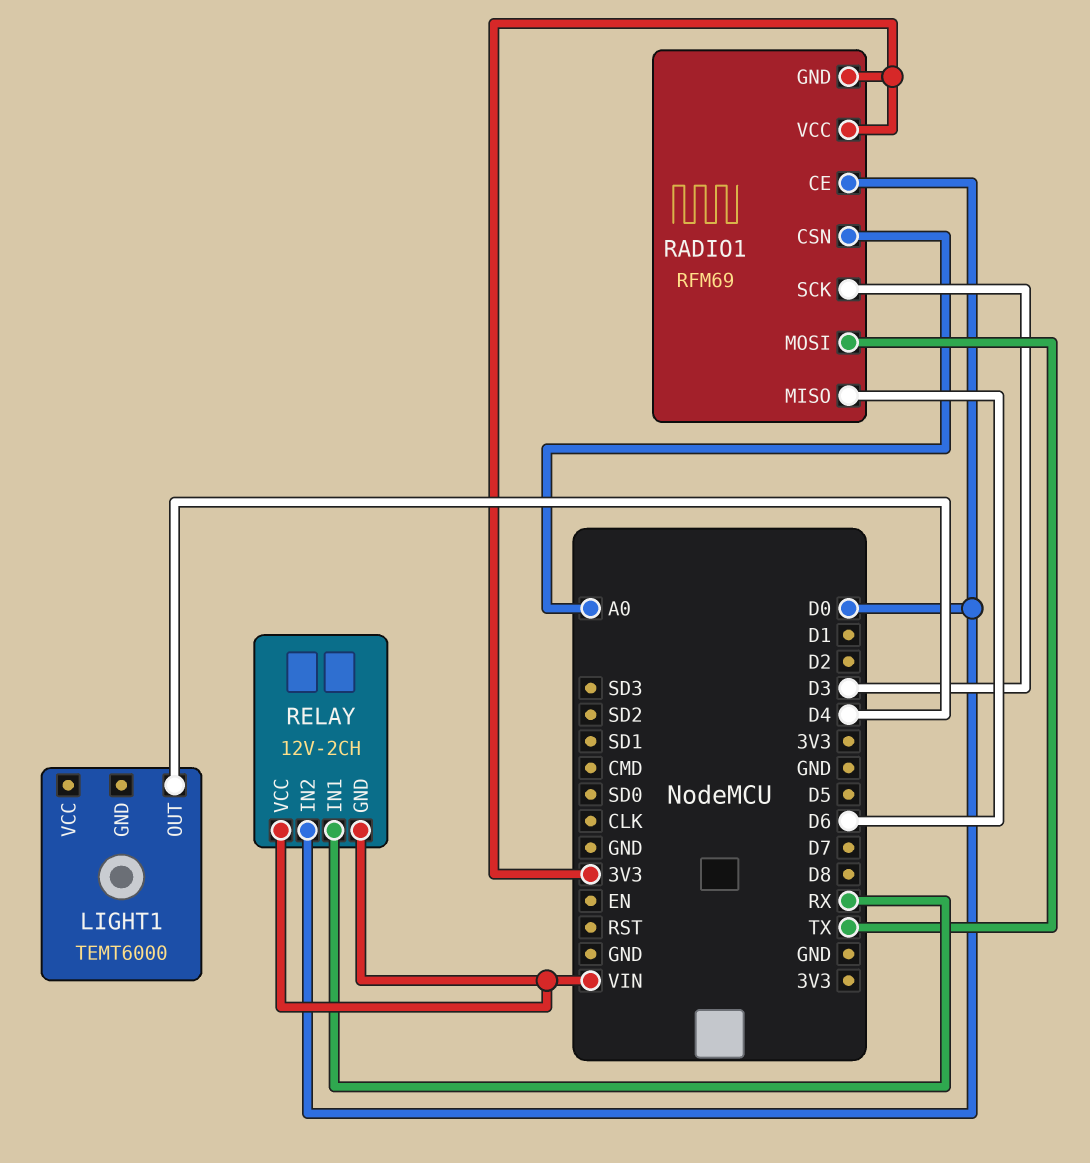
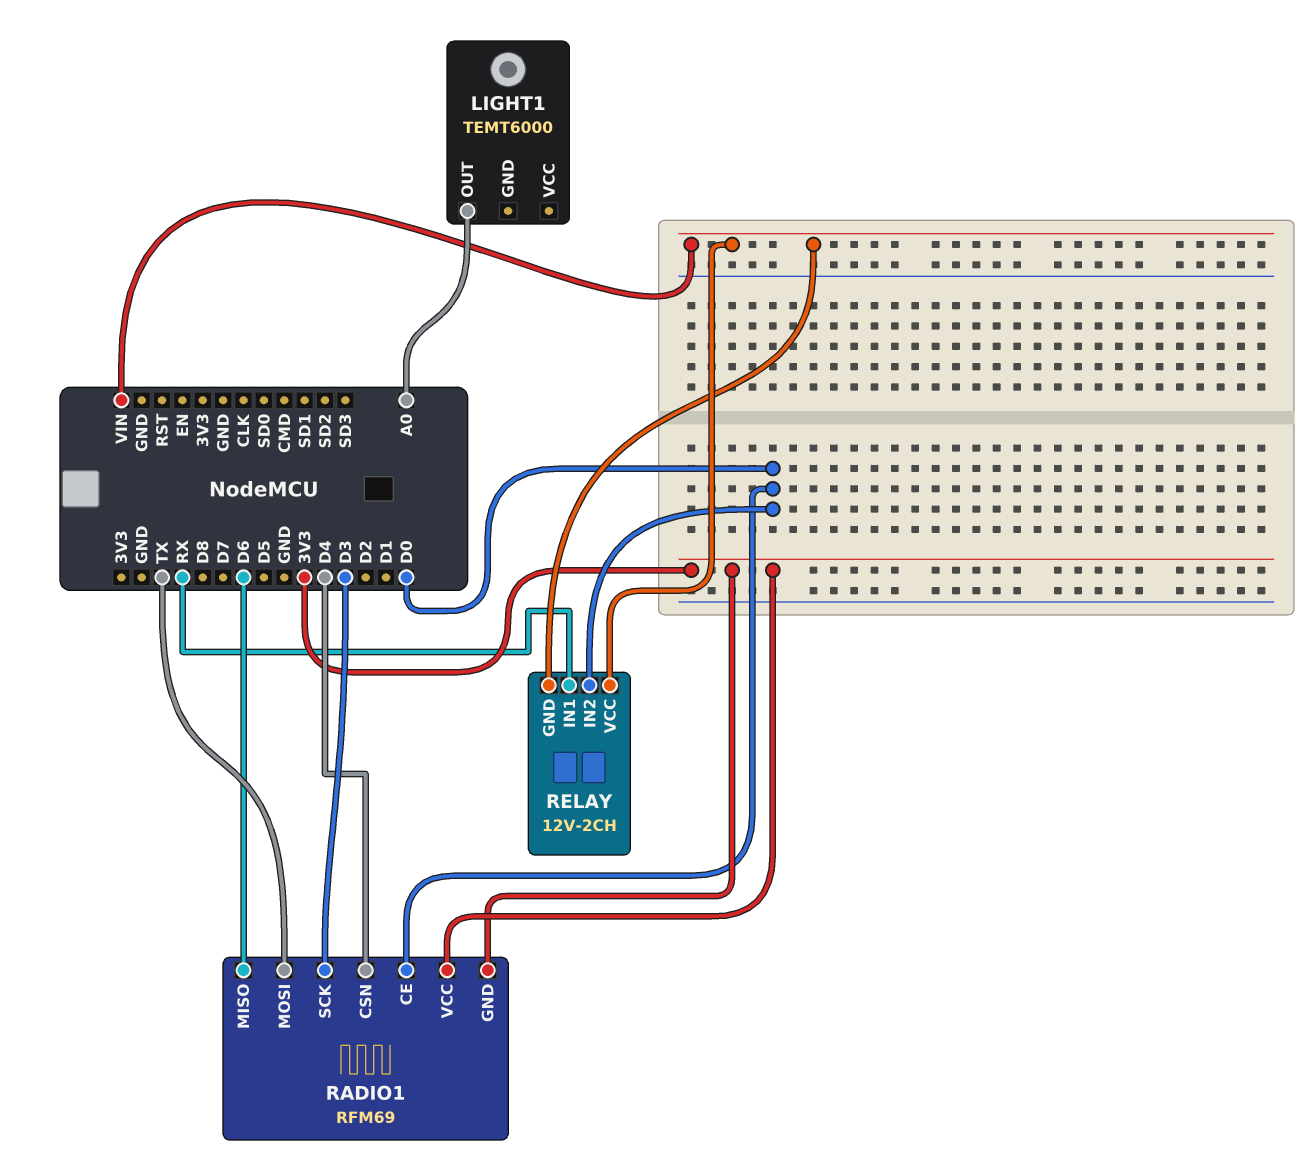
LIGHT1 pin OUT: D4 -> A0
RADIO1 pin CSN: A0 -> D4

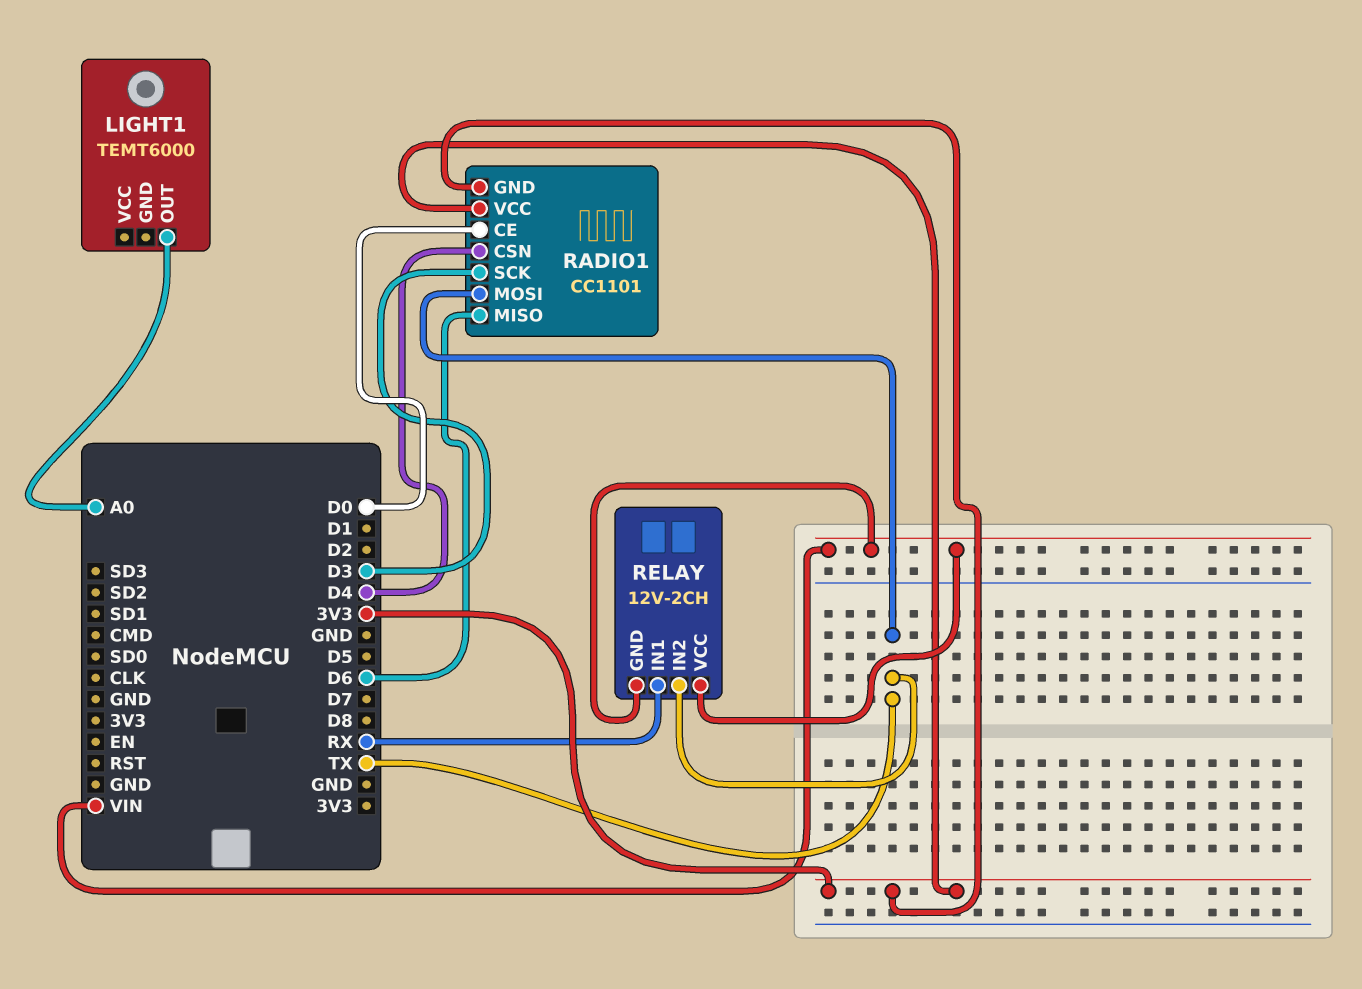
RADIO1: RFM69 -> CC1101
RELAY pin IN2: D0 -> TX

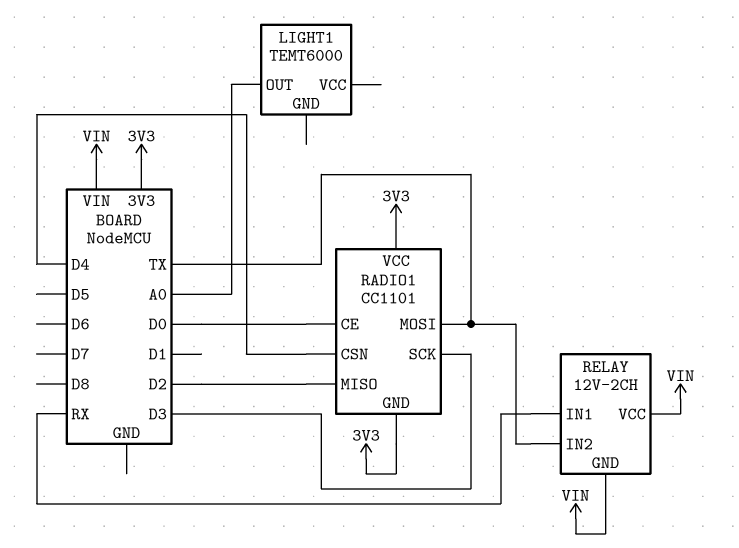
RADIO1 pin MISO: D6 -> D2

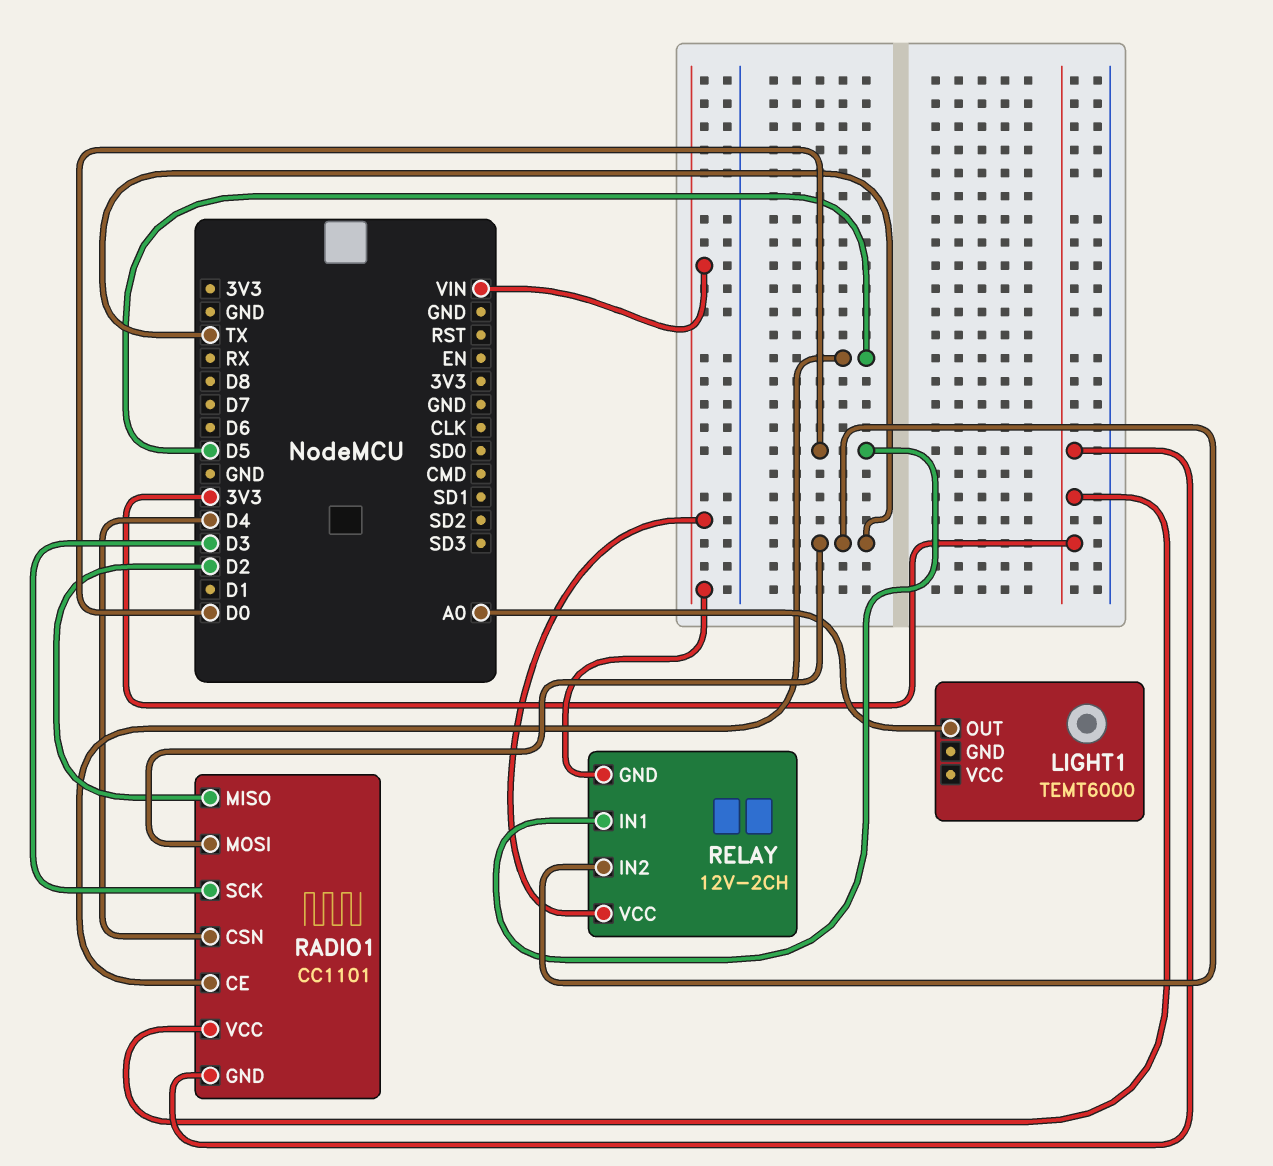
RADIO1 pin CE: D0 -> D5
RELAY pin IN1: RX -> D0

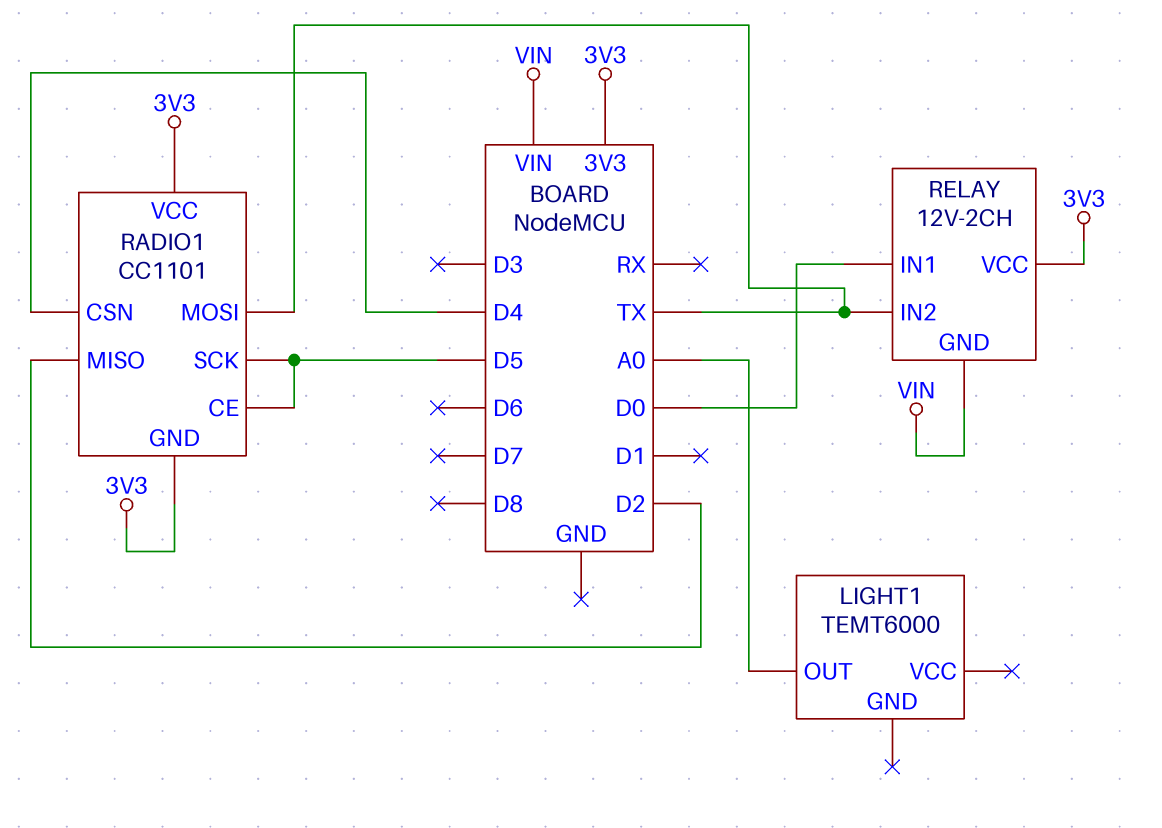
RADIO1 pin SCK: D3 -> D5
RELAY pin VCC: VIN -> 3V3

